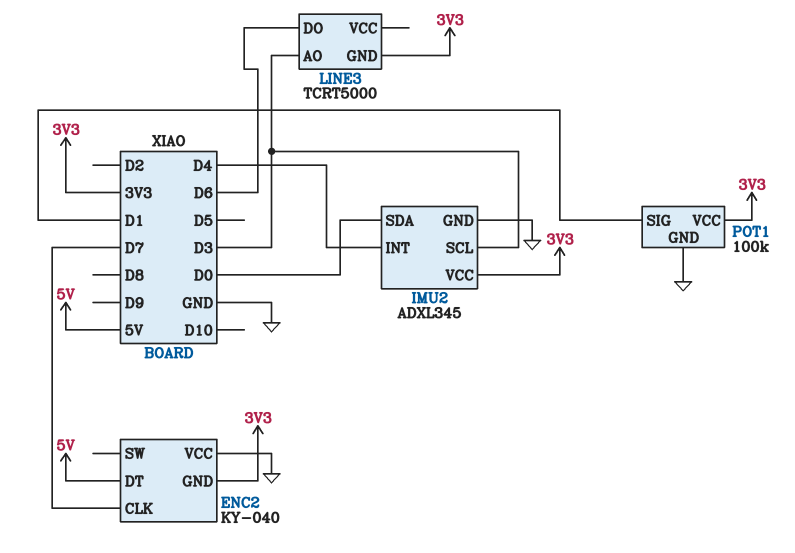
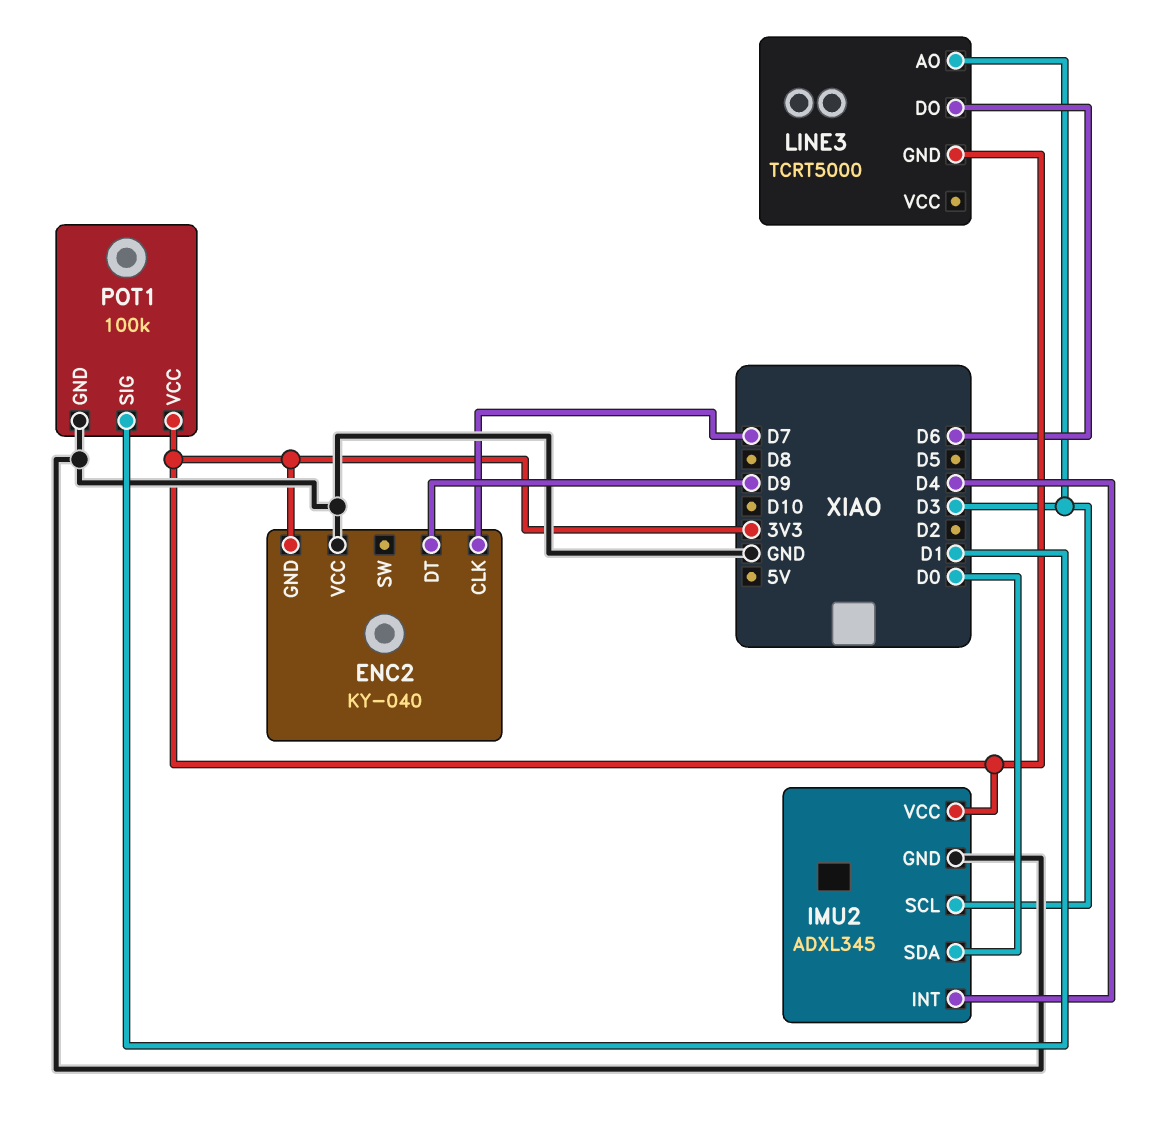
ENC2 pin DT: 5V -> D9

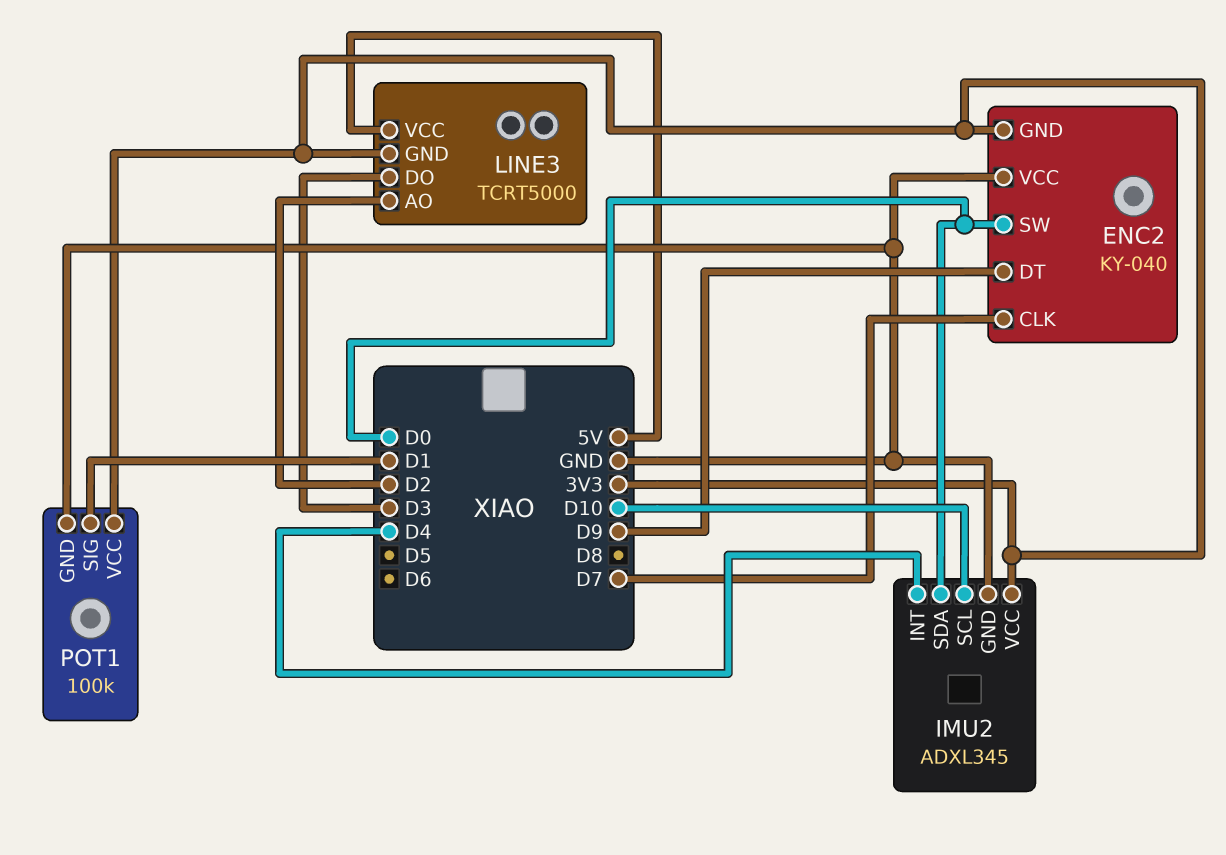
ENC2 pin SW: none -> D0
IMU2 pin SCL: D3 -> D10
LINE3 pin AO: D3 -> D2
LINE3 pin DO: D6 -> D3
LINE3 pin VCC: none -> 5V

